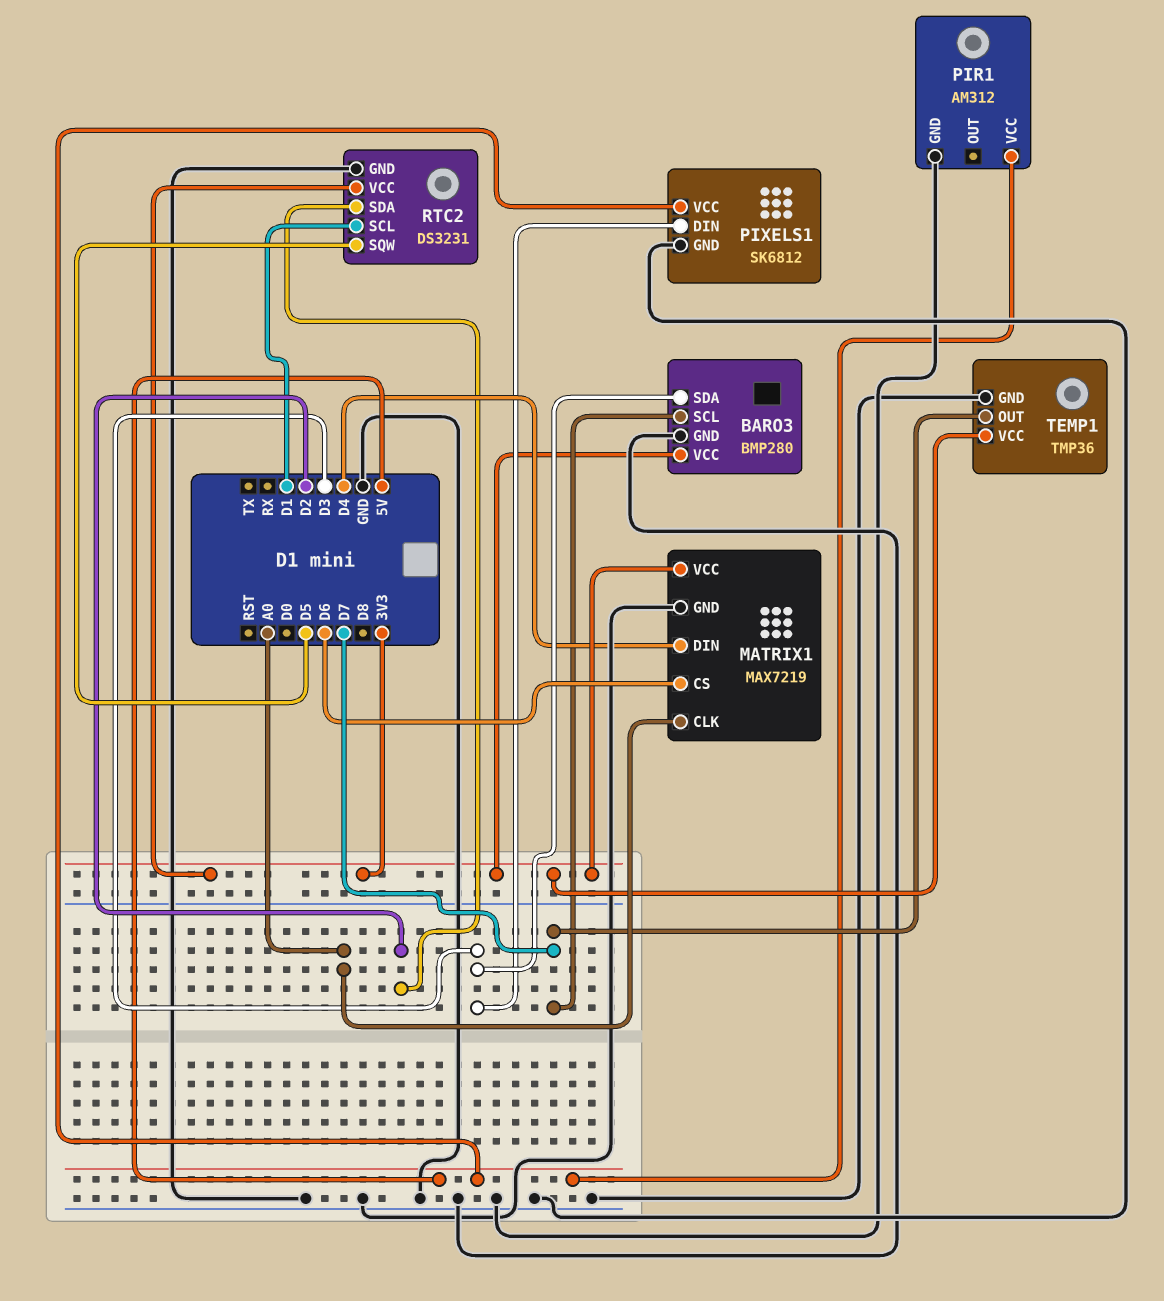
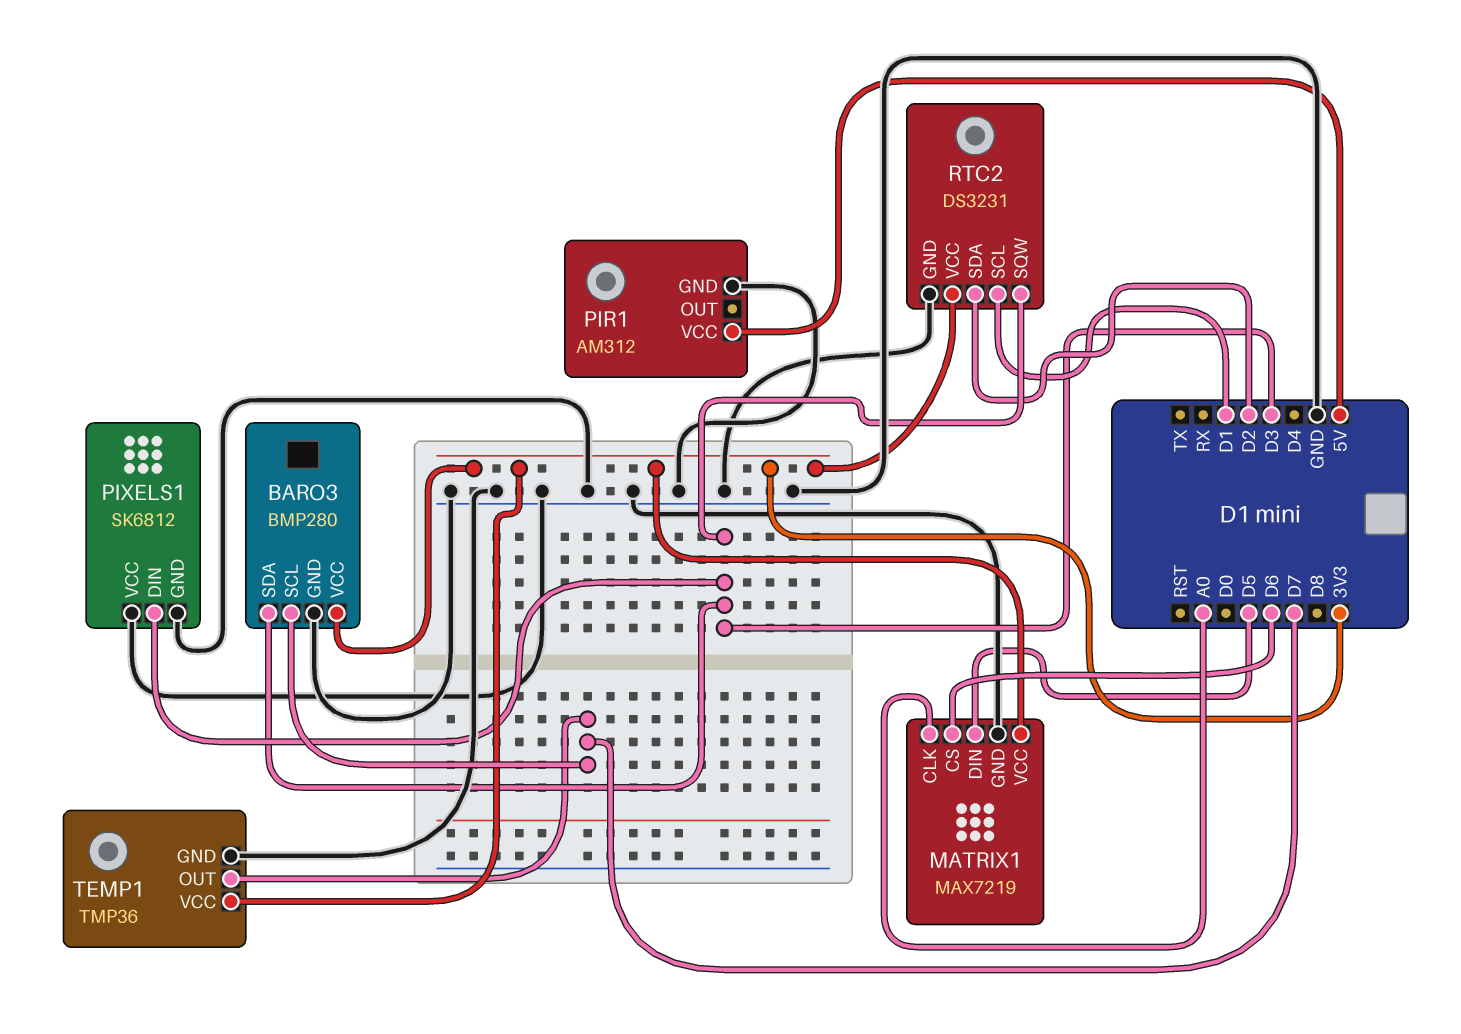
MATRIX1 pin DIN: D4 -> D5
PIXELS1 pin VCC: 5V -> GND
RTC2 pin SQW: D5 -> D3

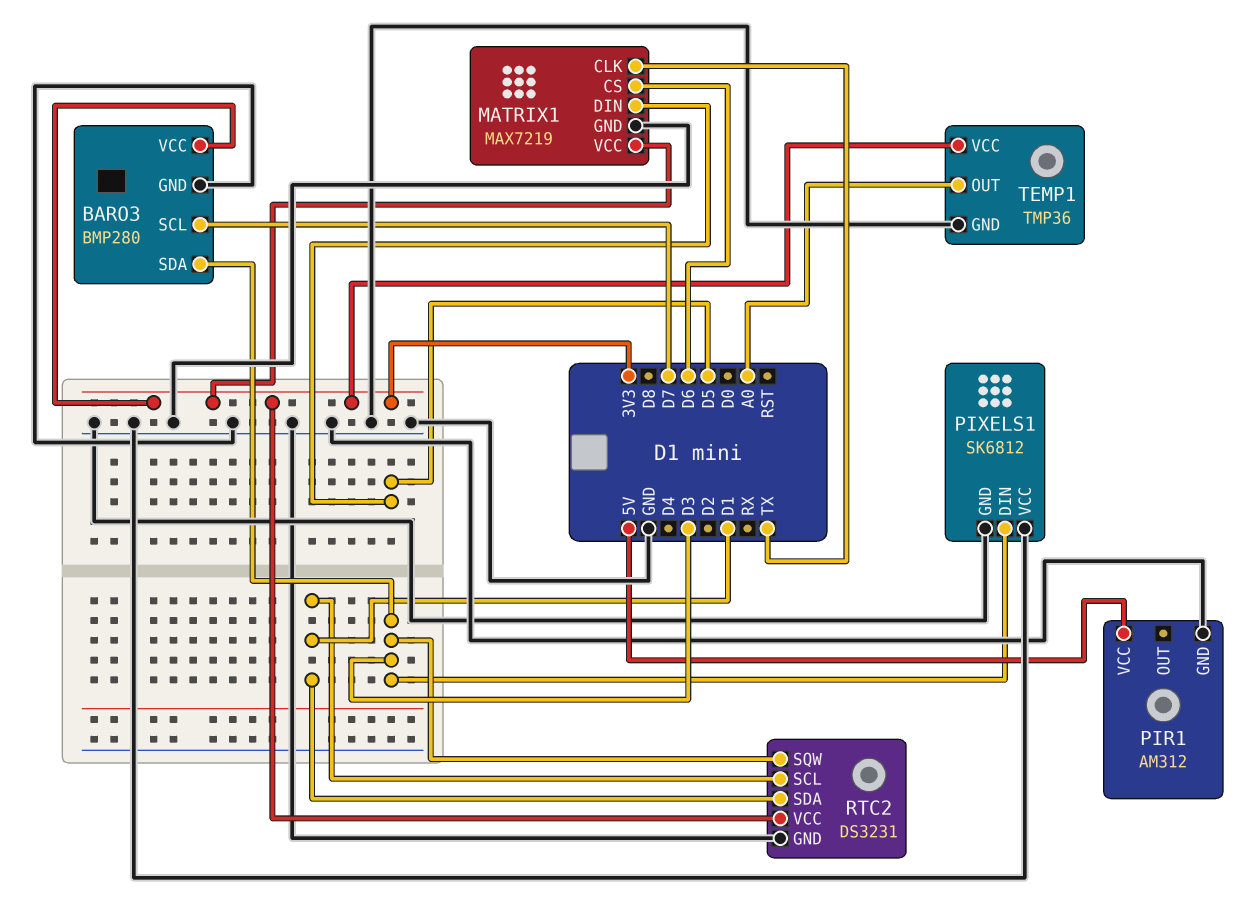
MATRIX1 pin CLK: A0 -> TX
RTC2 pin SDA: D2 -> D1
TEMP1 pin OUT: D7 -> A0

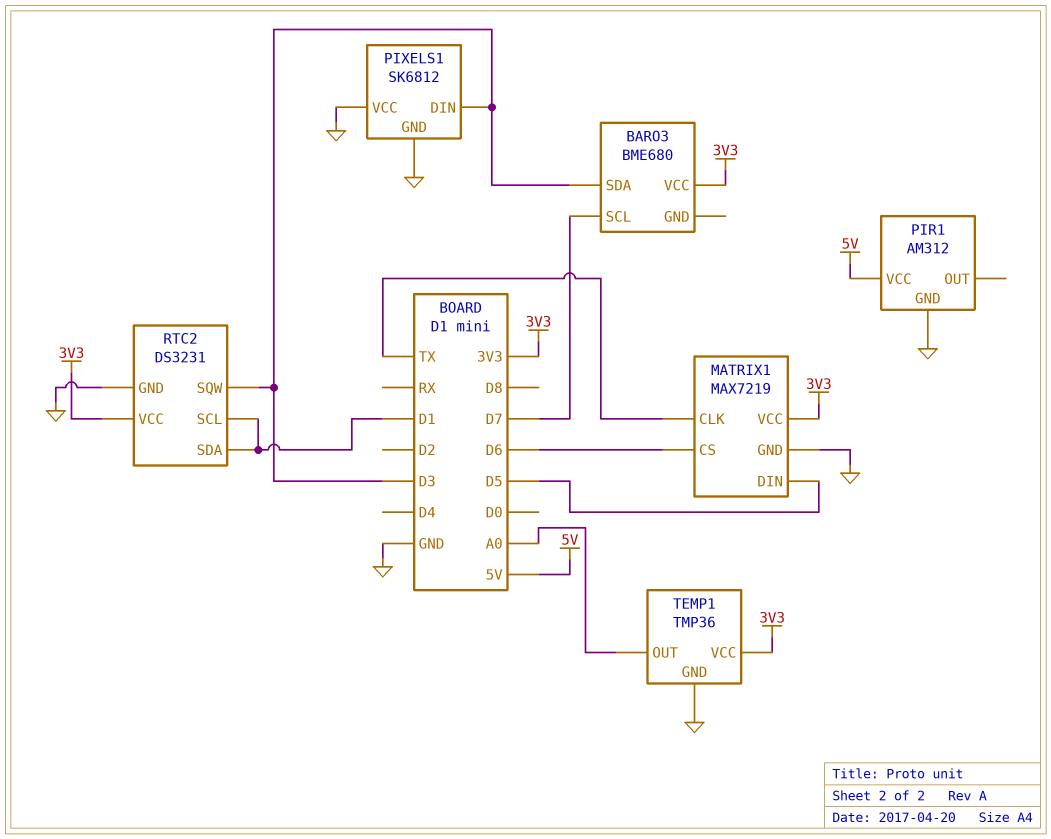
BARO3: BMP280 -> BME680
BARO3 pin GND: GND -> none

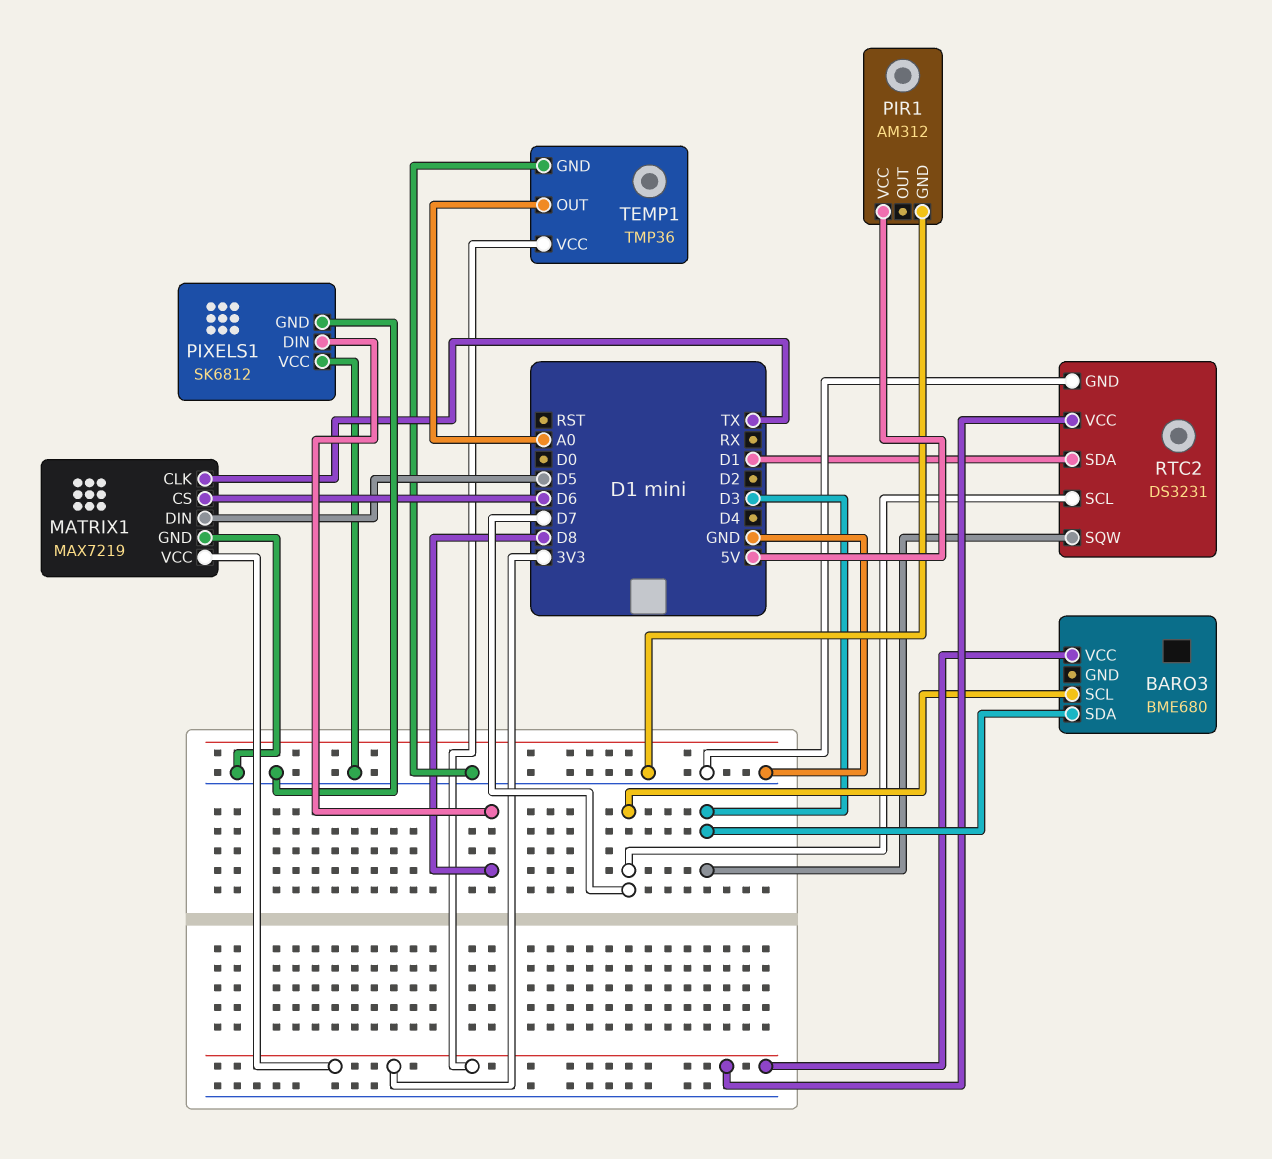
PIXELS1 pin DIN: D3 -> D8
RTC2 pin SCL: D1 -> D7

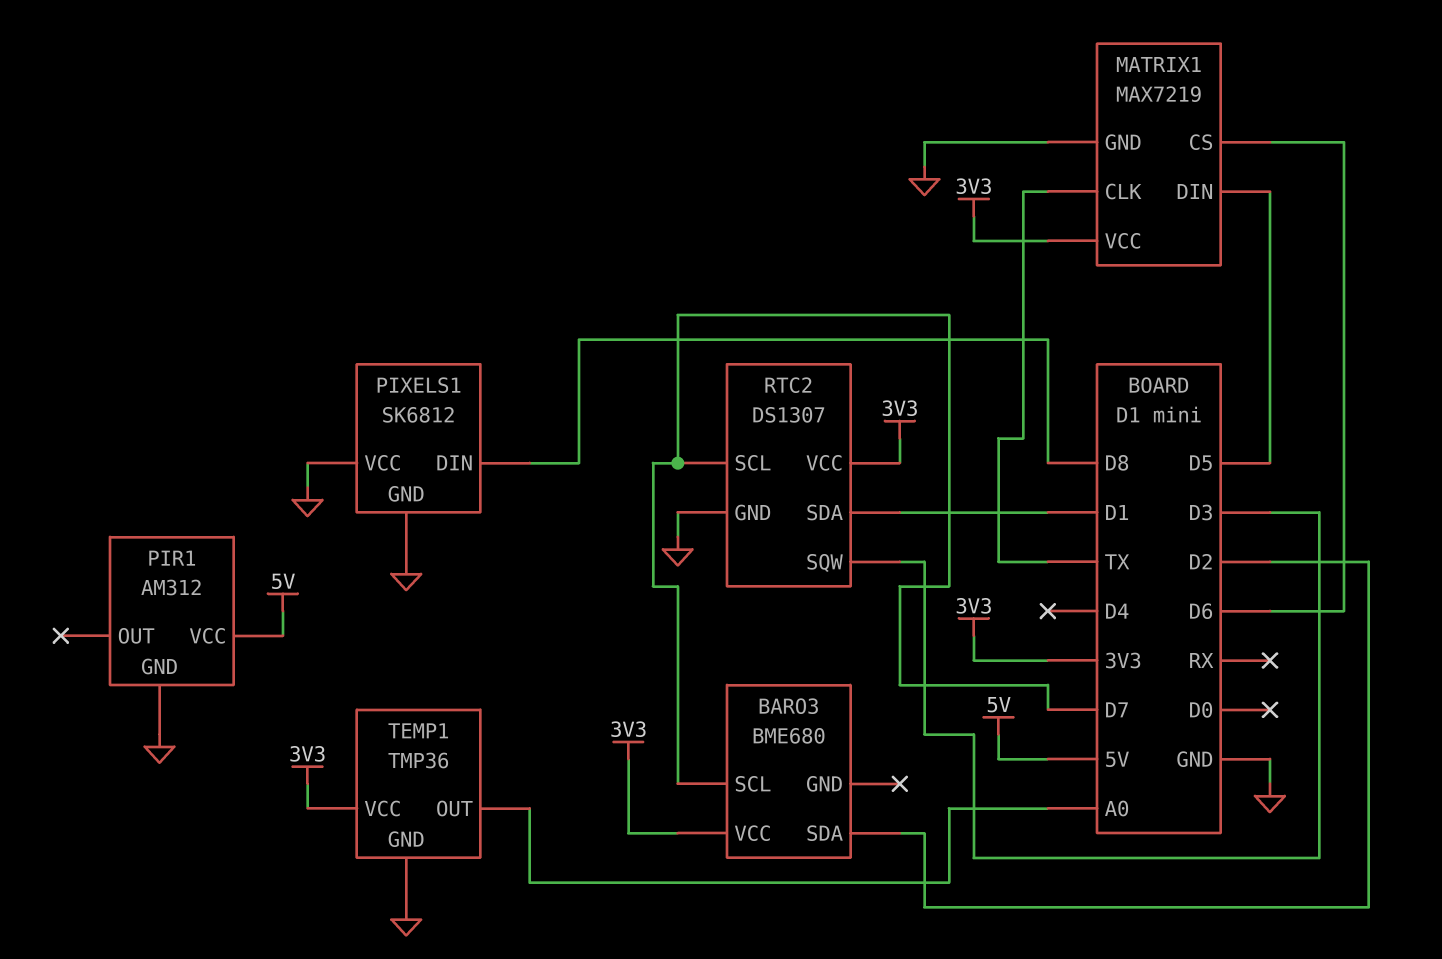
BARO3 pin SDA: D3 -> D2
RTC2: DS3231 -> DS1307

